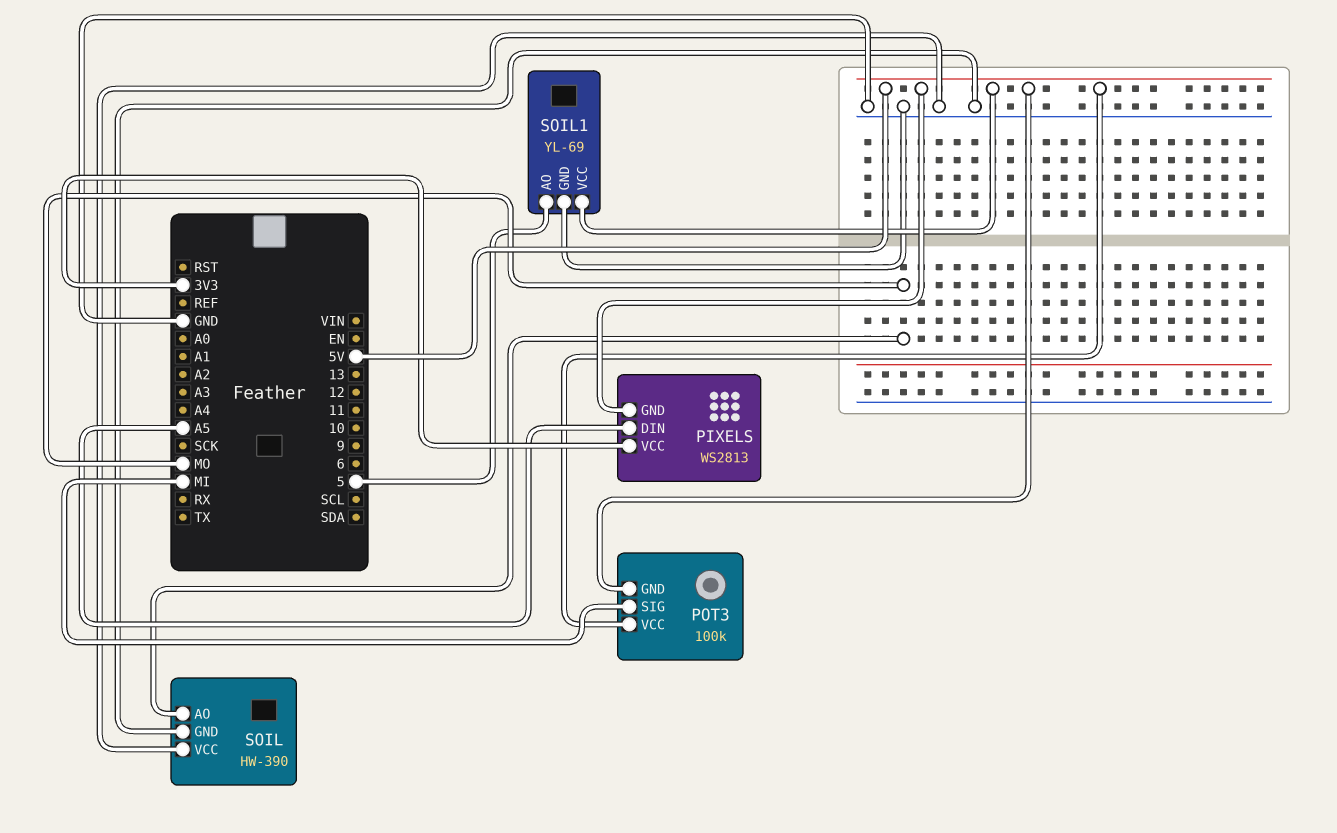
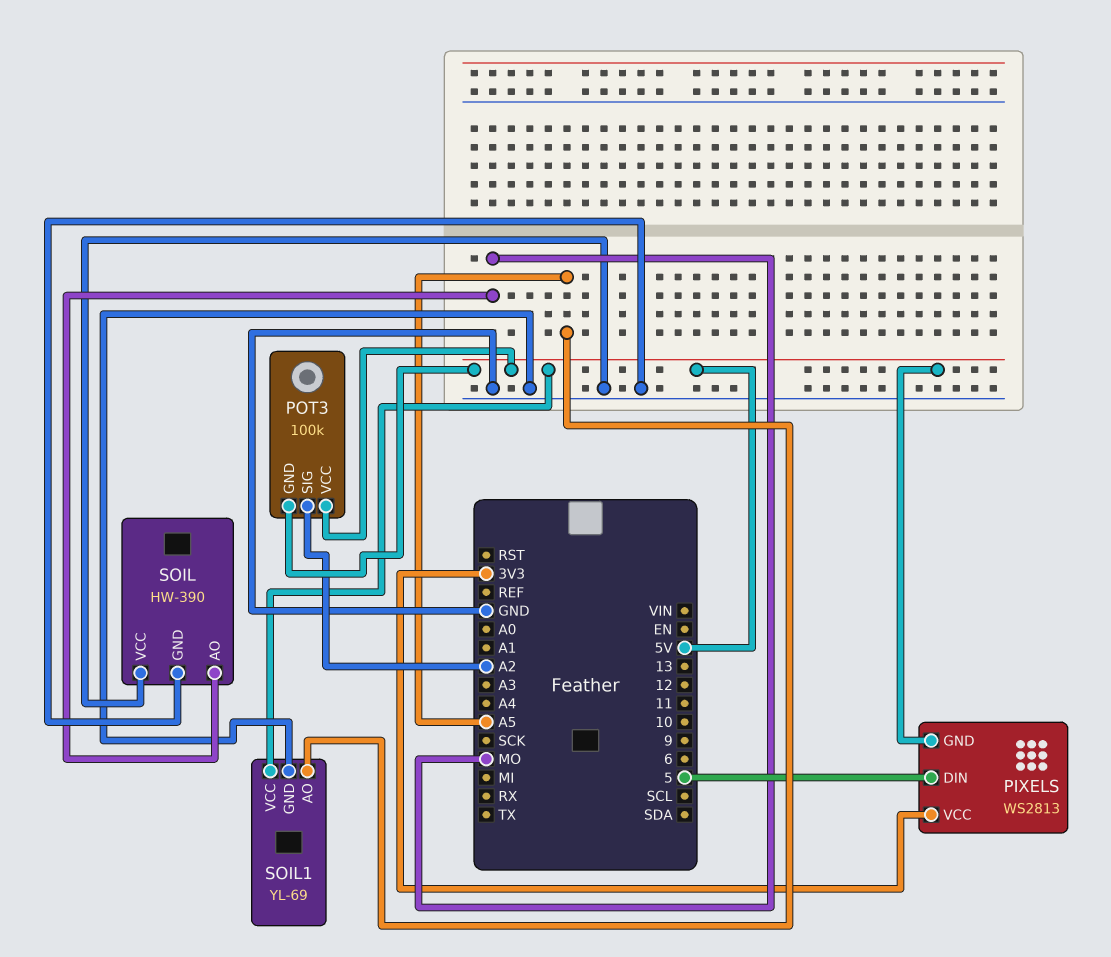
PIXELS pin DIN: A5 -> 5
POT3 pin SIG: MI -> A2
SOIL1 pin AO: 5 -> A5

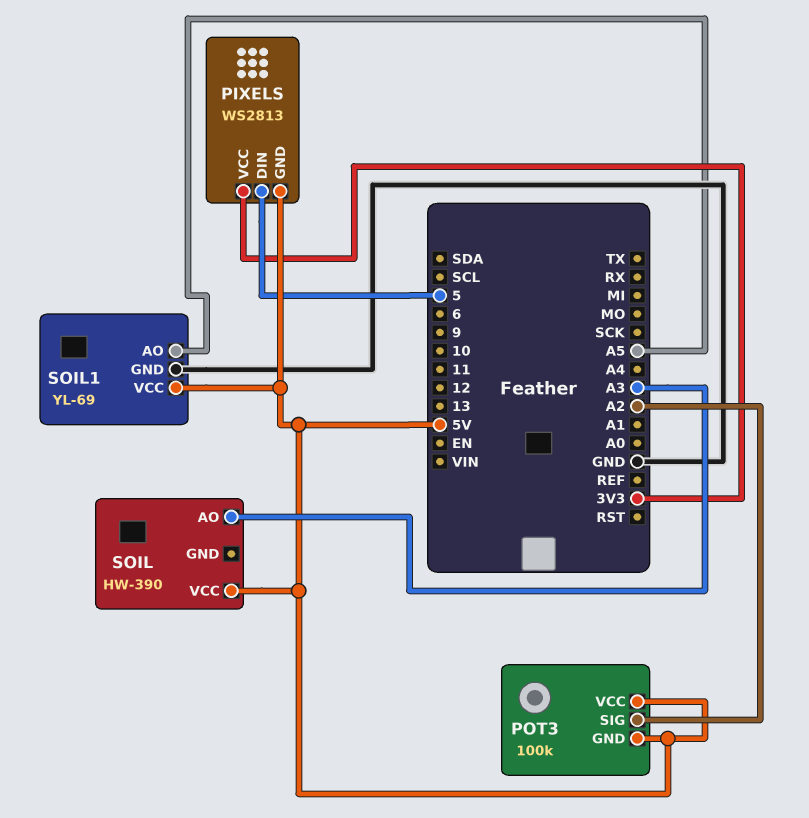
SOIL pin AO: MO -> A3
SOIL pin GND: GND -> none
SOIL pin VCC: GND -> 5V

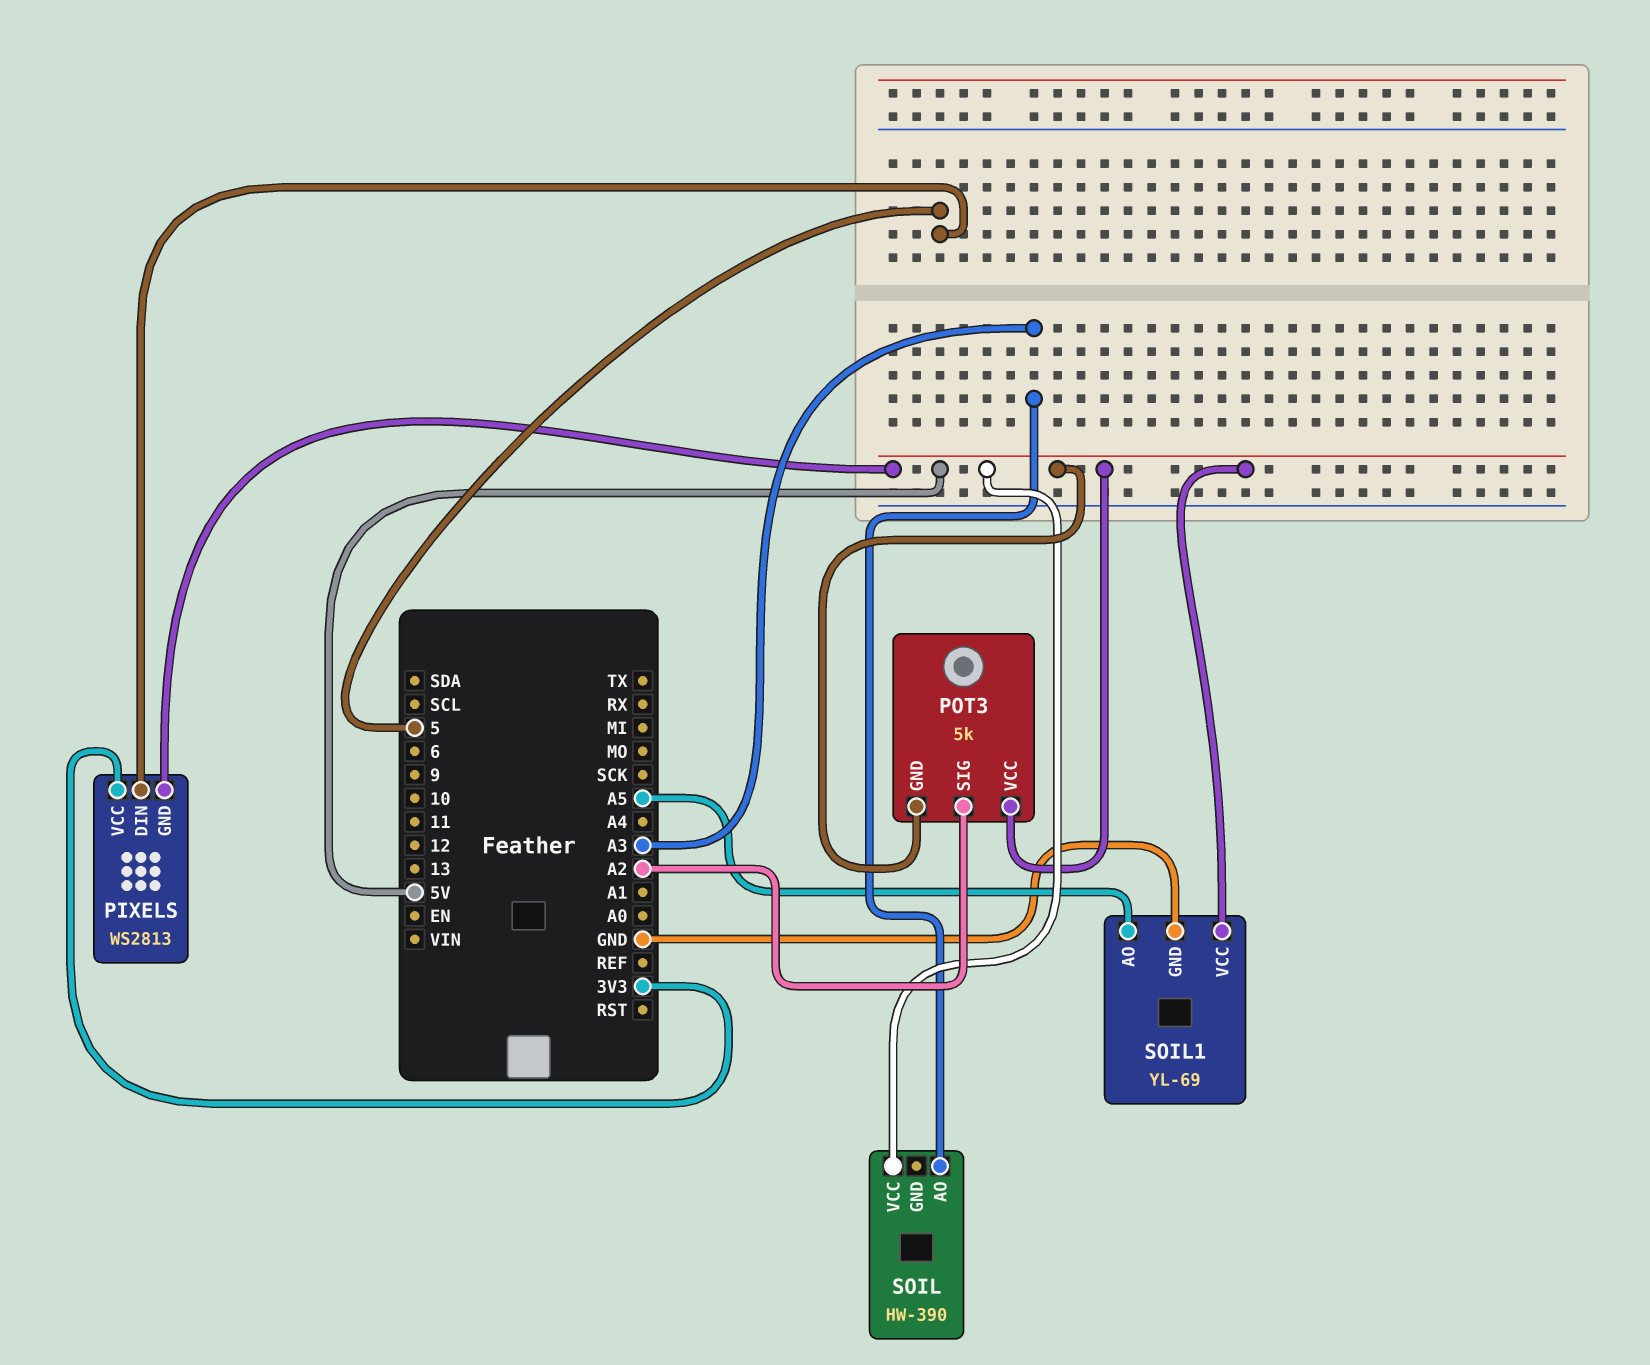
POT3: 100k -> 5k

